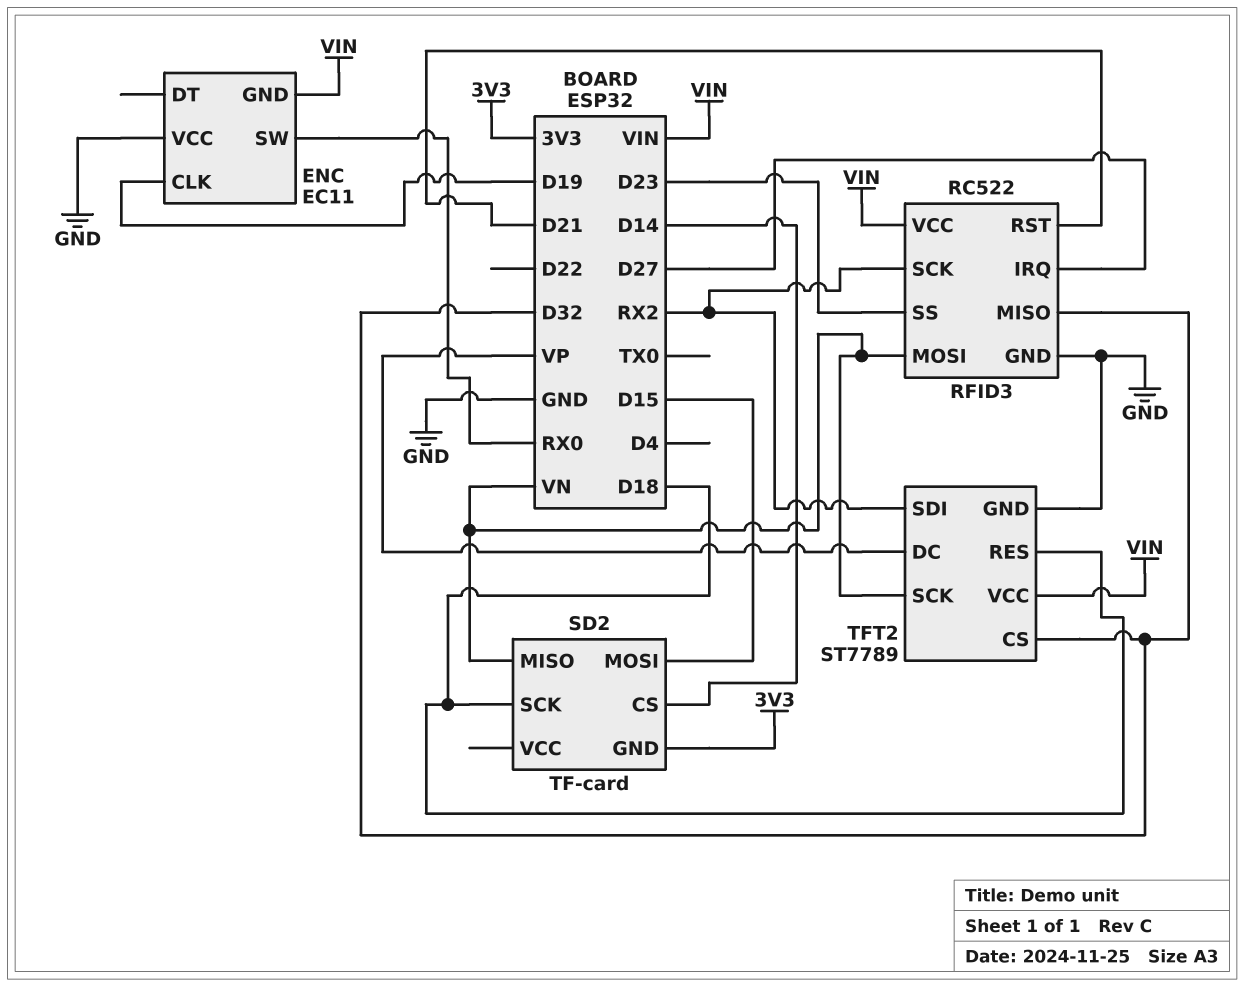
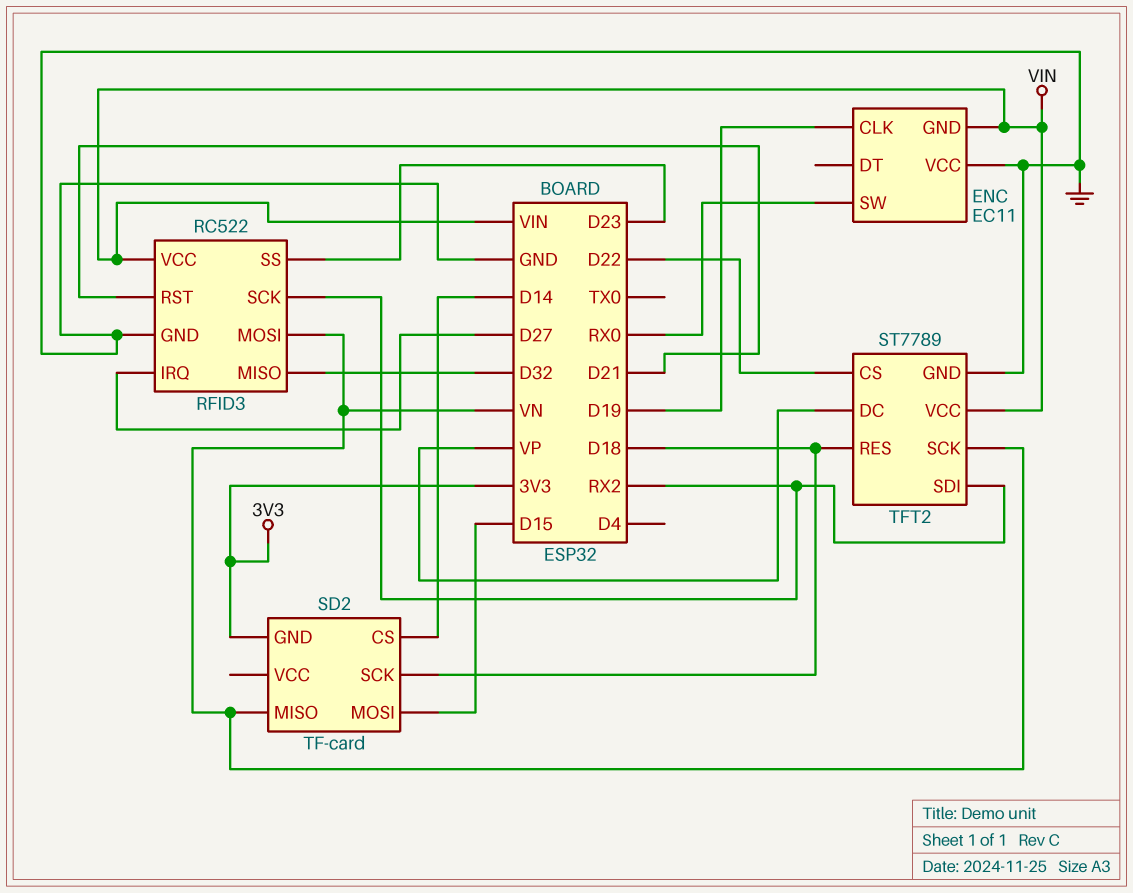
TFT2 pin CS: D32 -> D22

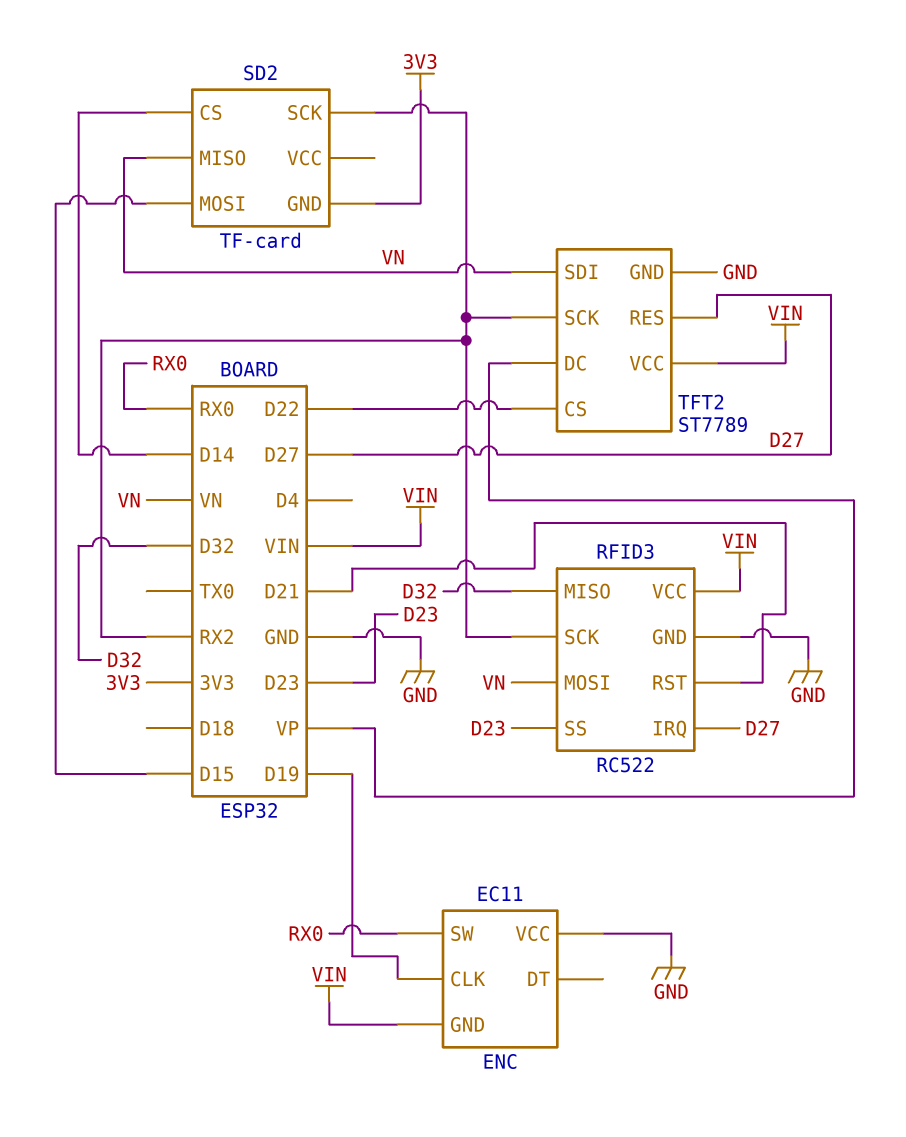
SD2 pin SCK: D18 -> RX2
TFT2 pin RES: D18 -> D27
TFT2 pin SCK: VN -> RX2
TFT2 pin SDI: RX2 -> VN

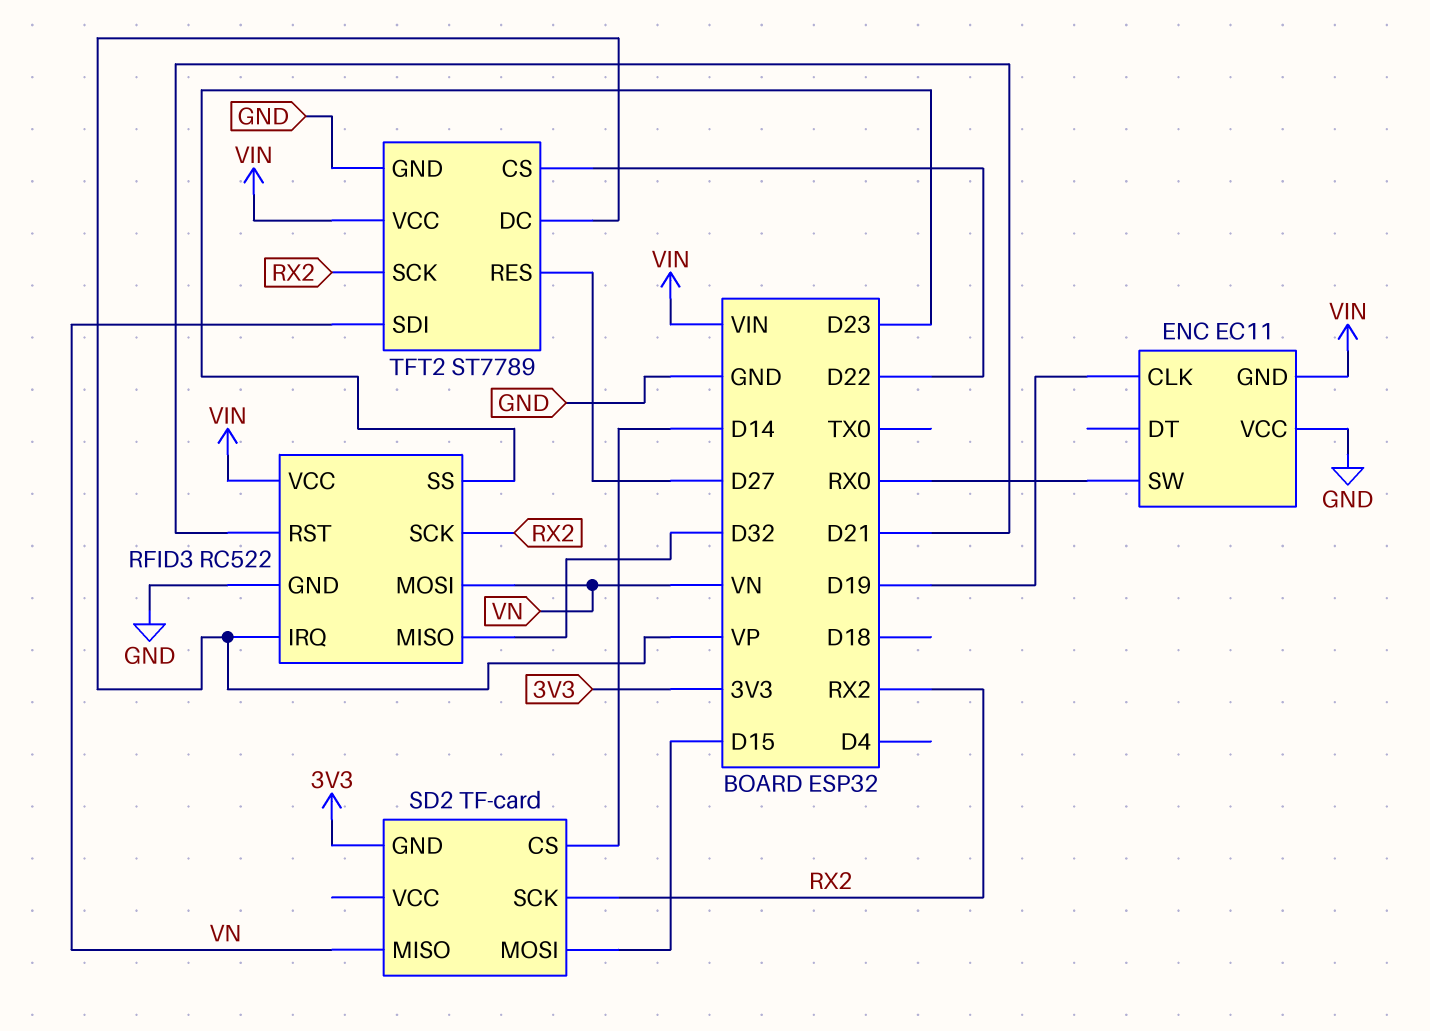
RFID3 pin IRQ: D27 -> VP

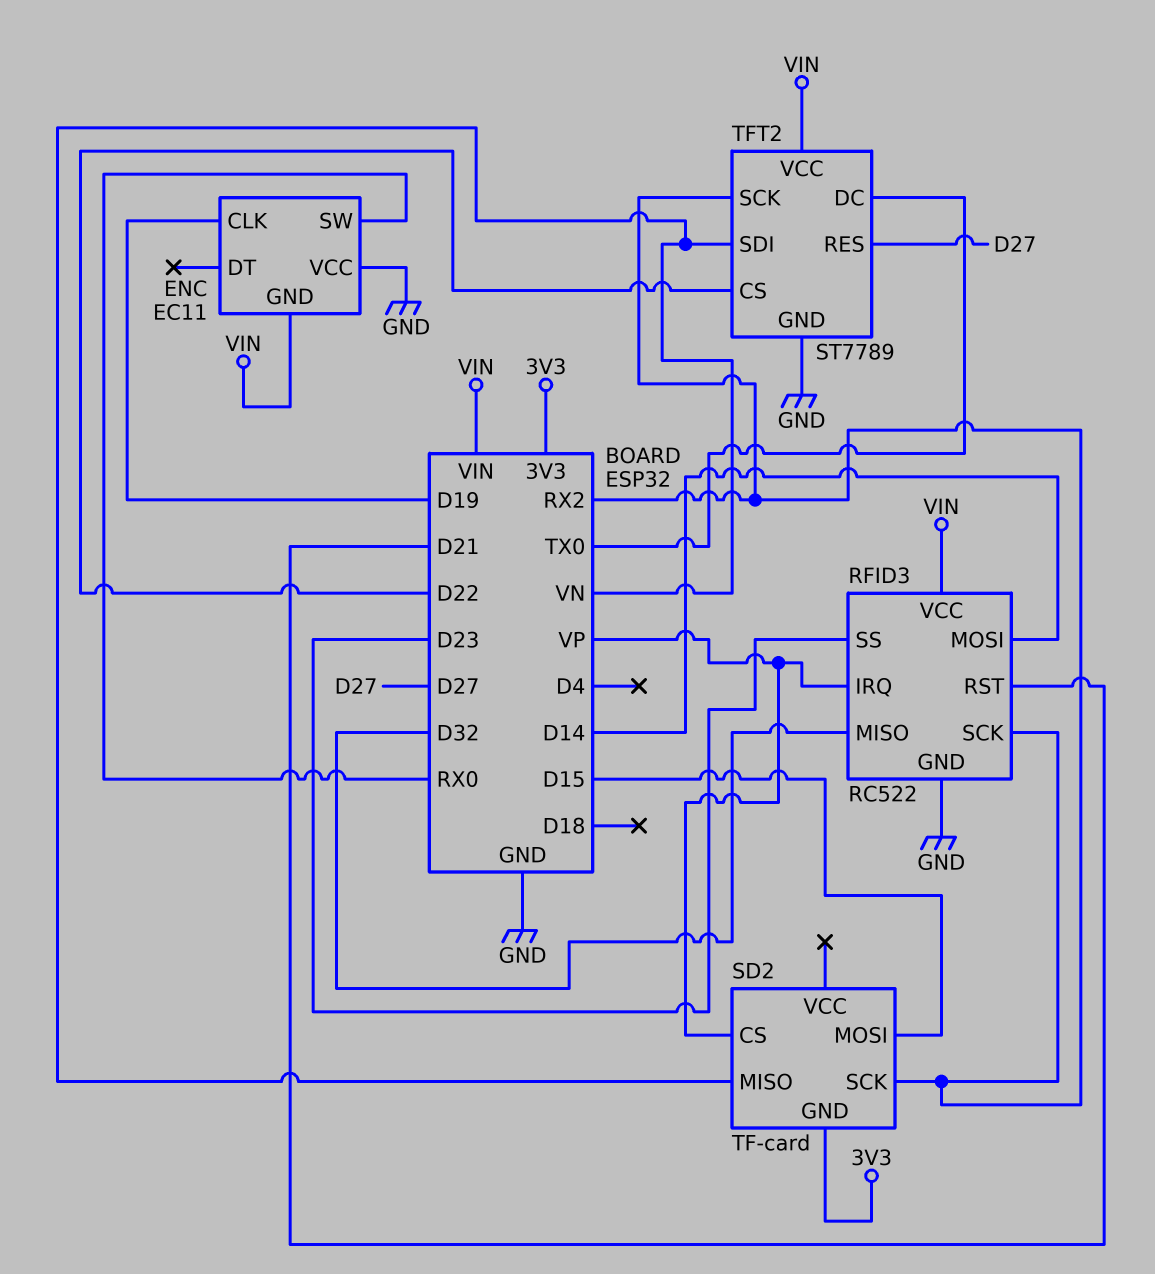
RFID3 pin MOSI: VN -> D14
SD2 pin CS: D14 -> VP
TFT2 pin DC: VP -> TX0

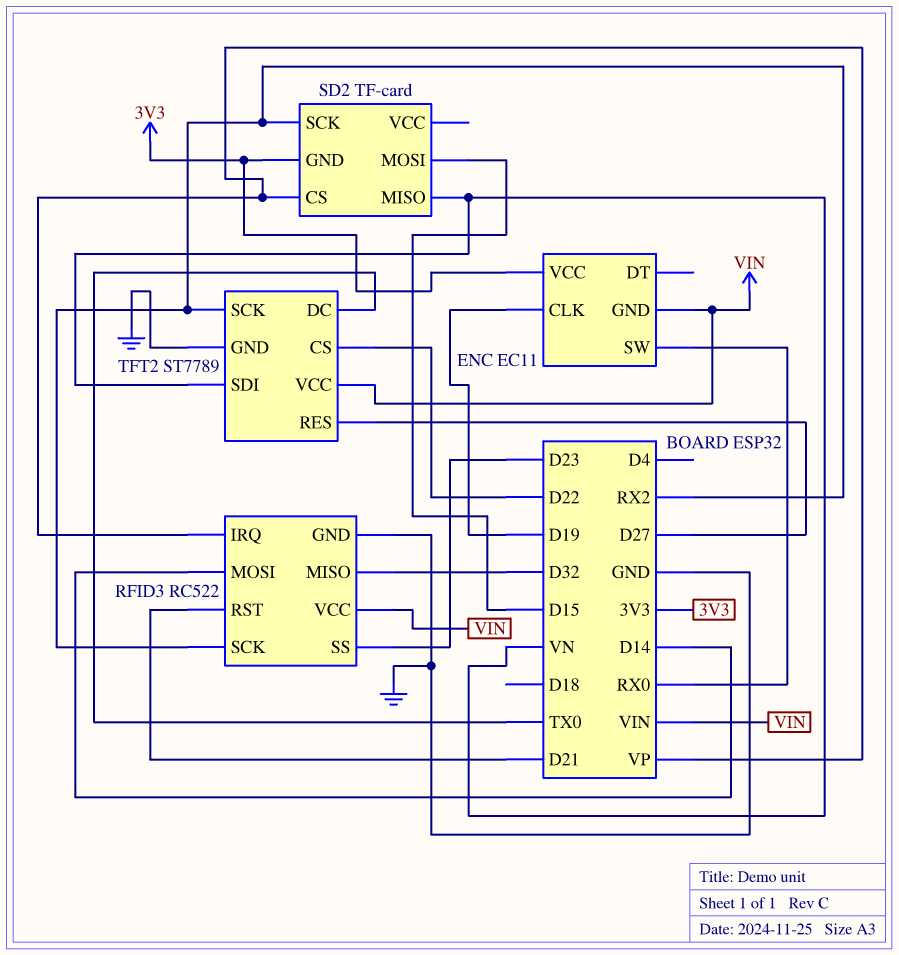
ENC pin VCC: GND -> 3V3

